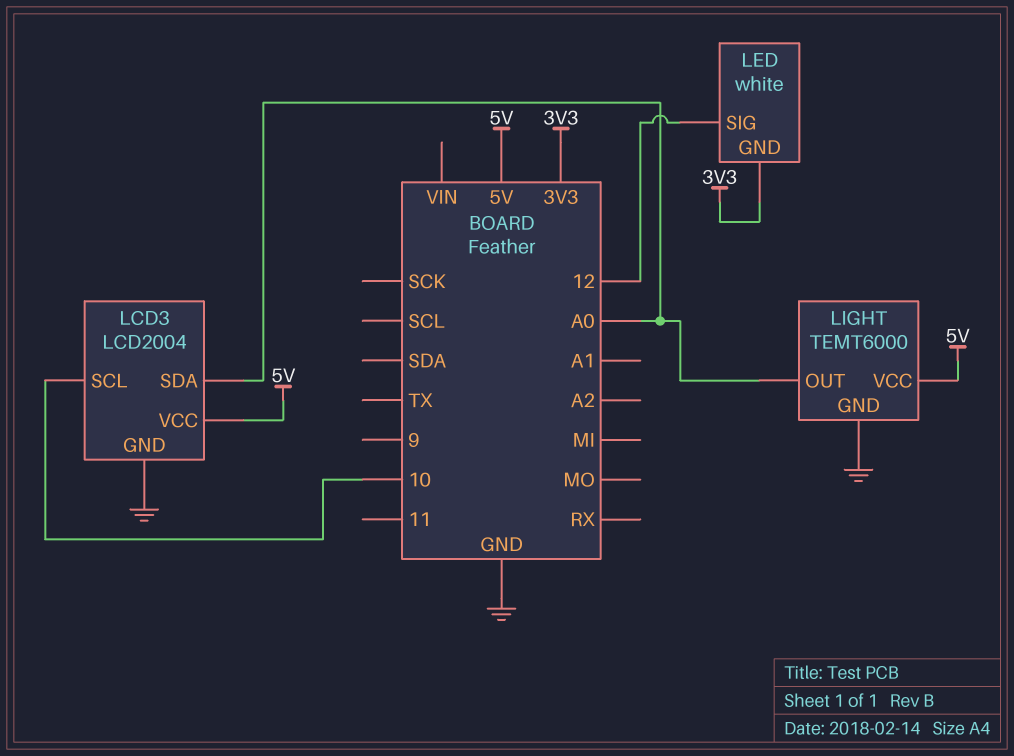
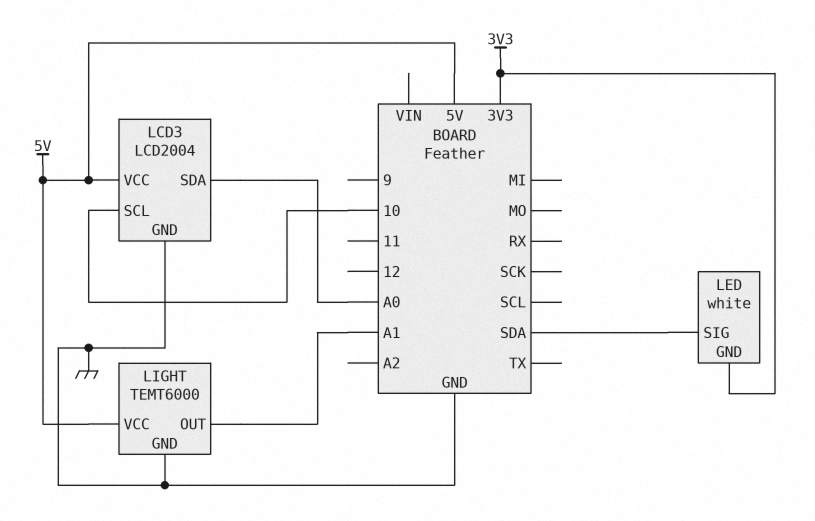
LED pin SIG: 12 -> SDA
LIGHT pin OUT: A0 -> A1

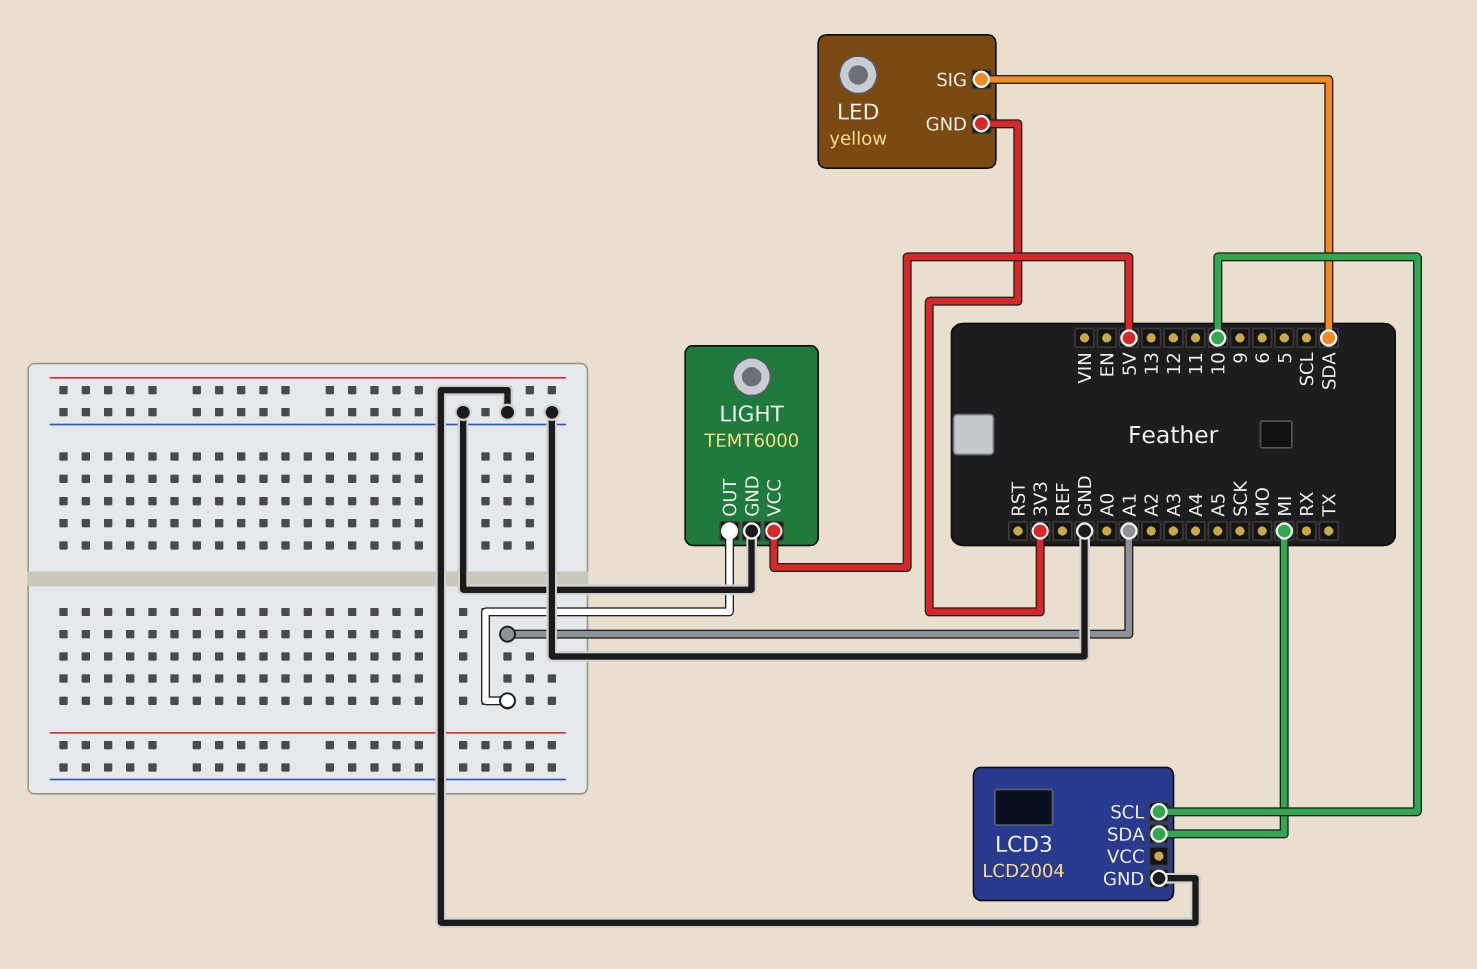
LCD3 pin SDA: A0 -> MI
LCD3 pin VCC: 5V -> none
LED: white -> yellow

